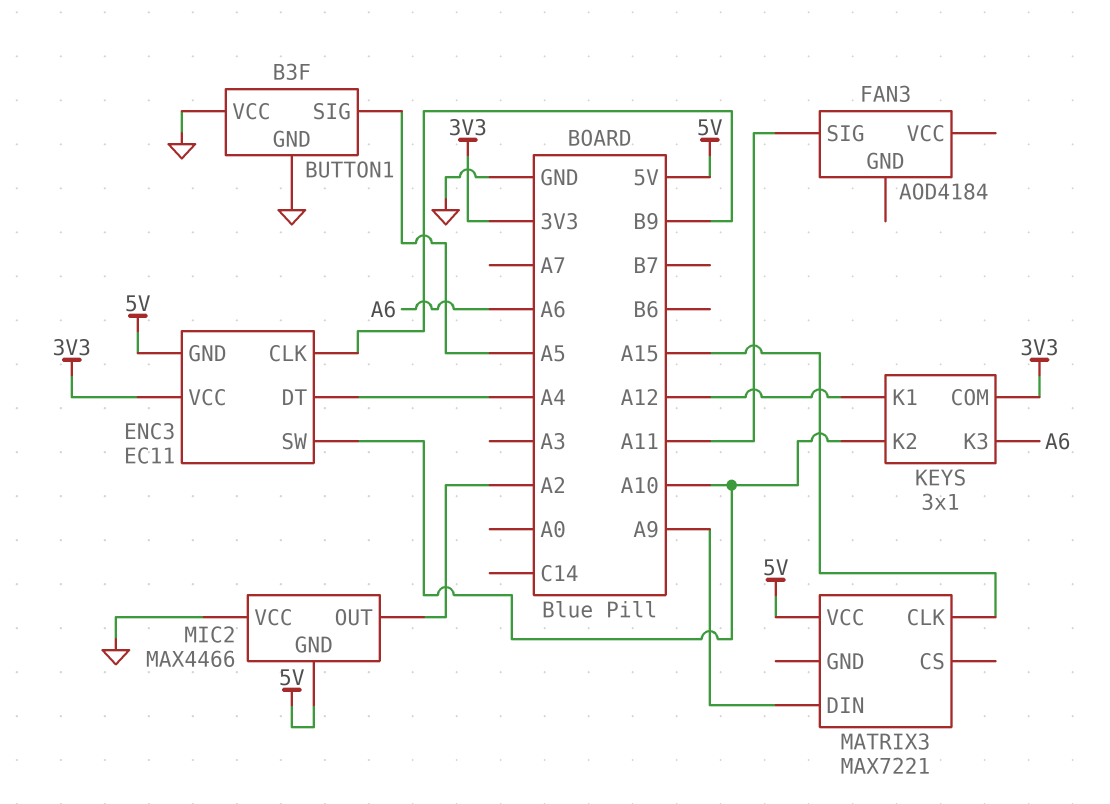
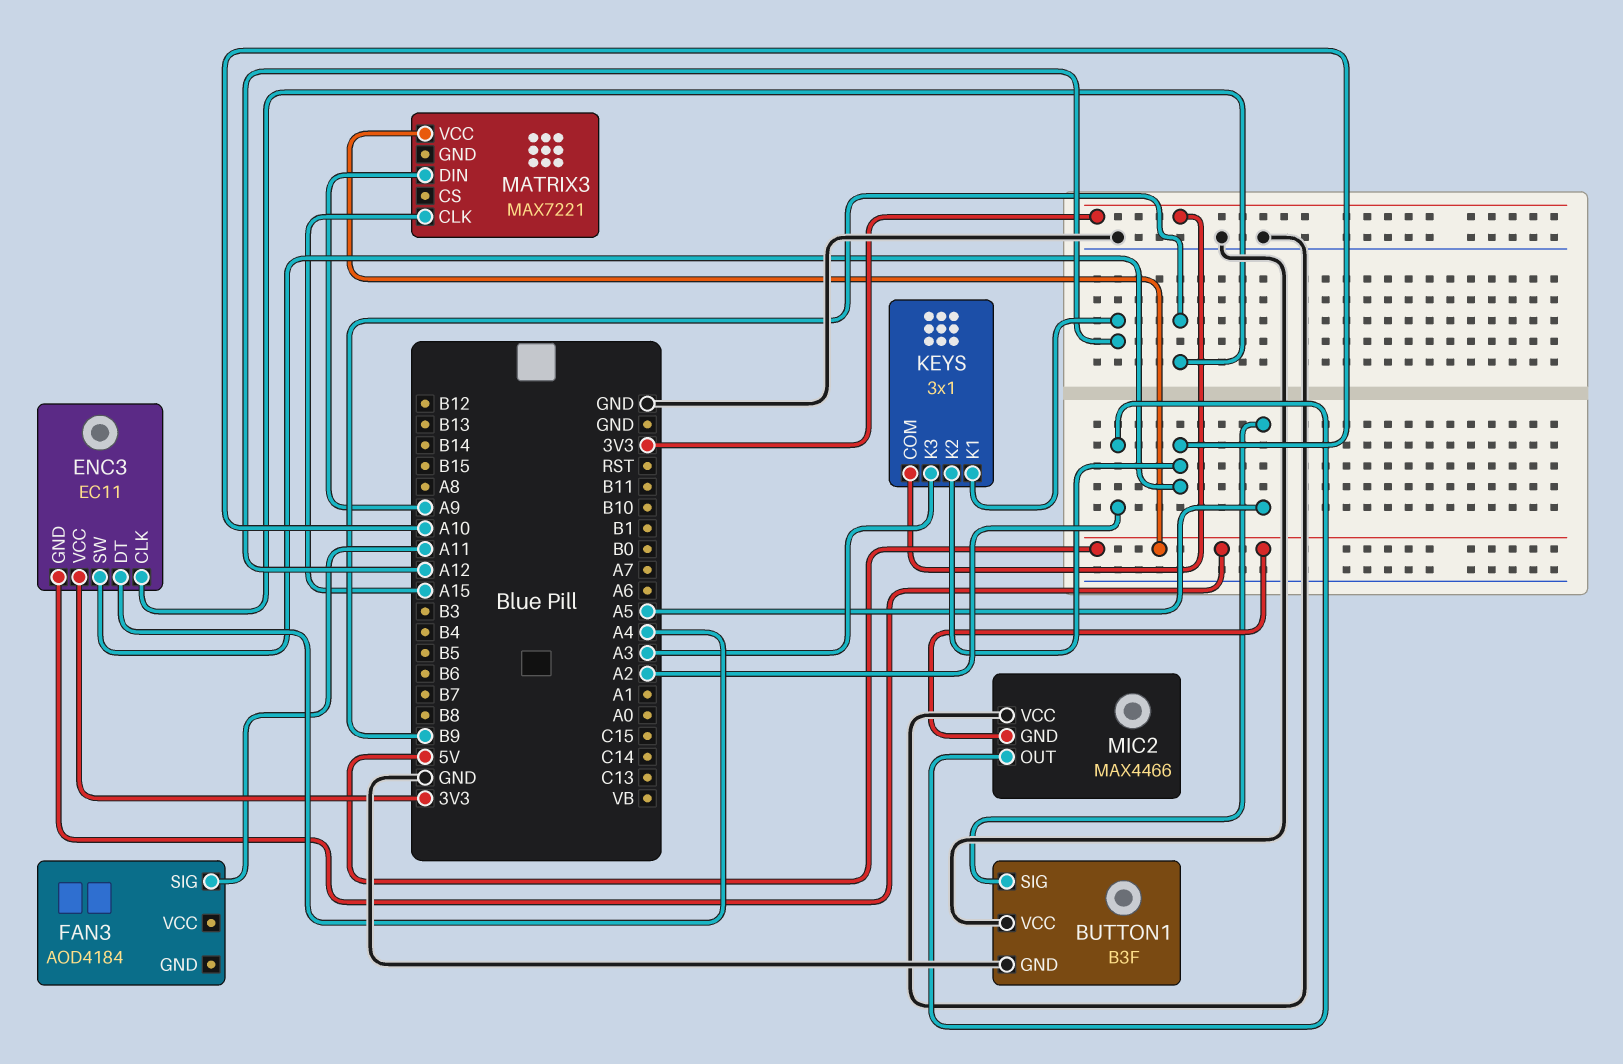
KEYS pin K3: A6 -> A3

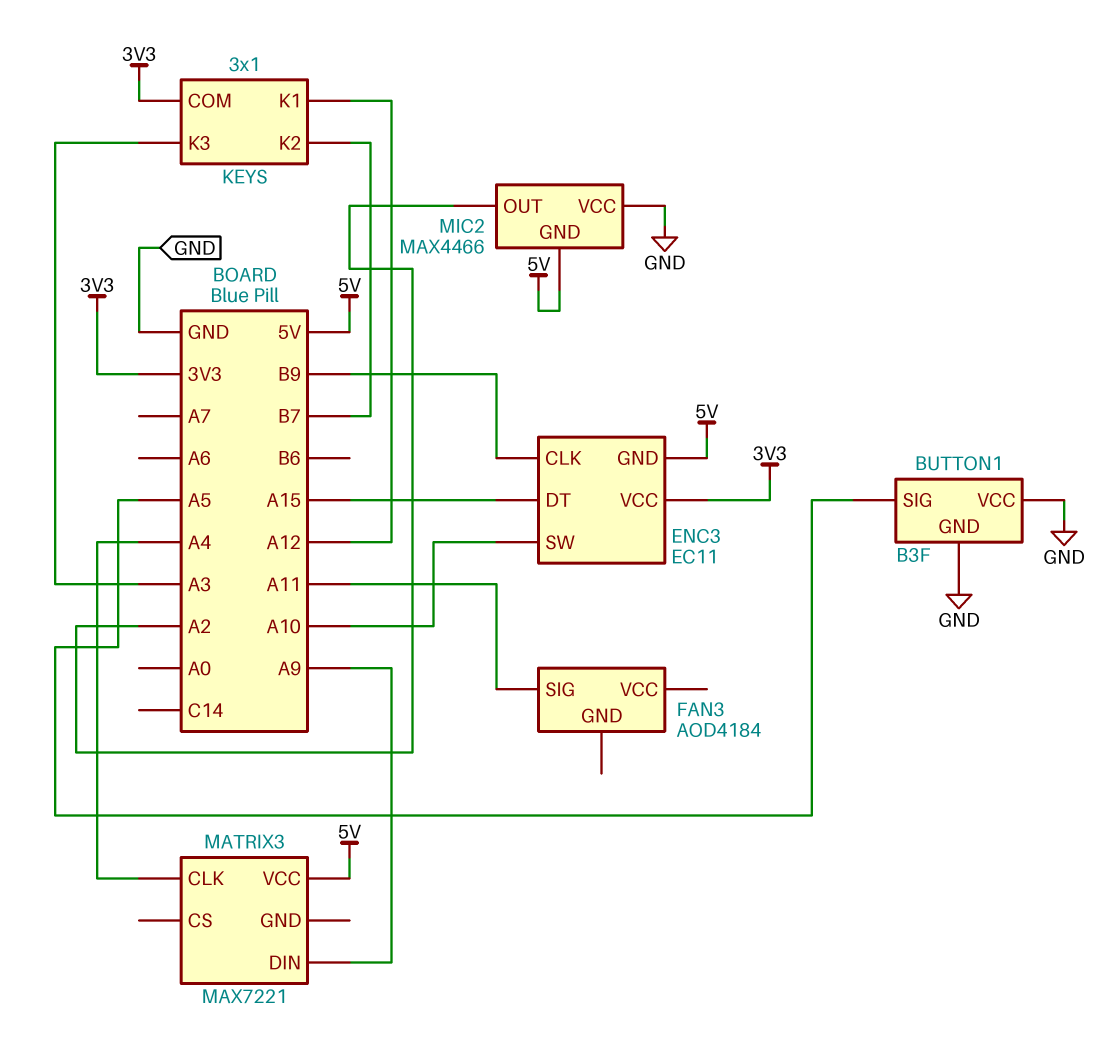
ENC3 pin DT: A4 -> A15
KEYS pin K2: A10 -> B7
MATRIX3 pin CLK: A15 -> A4

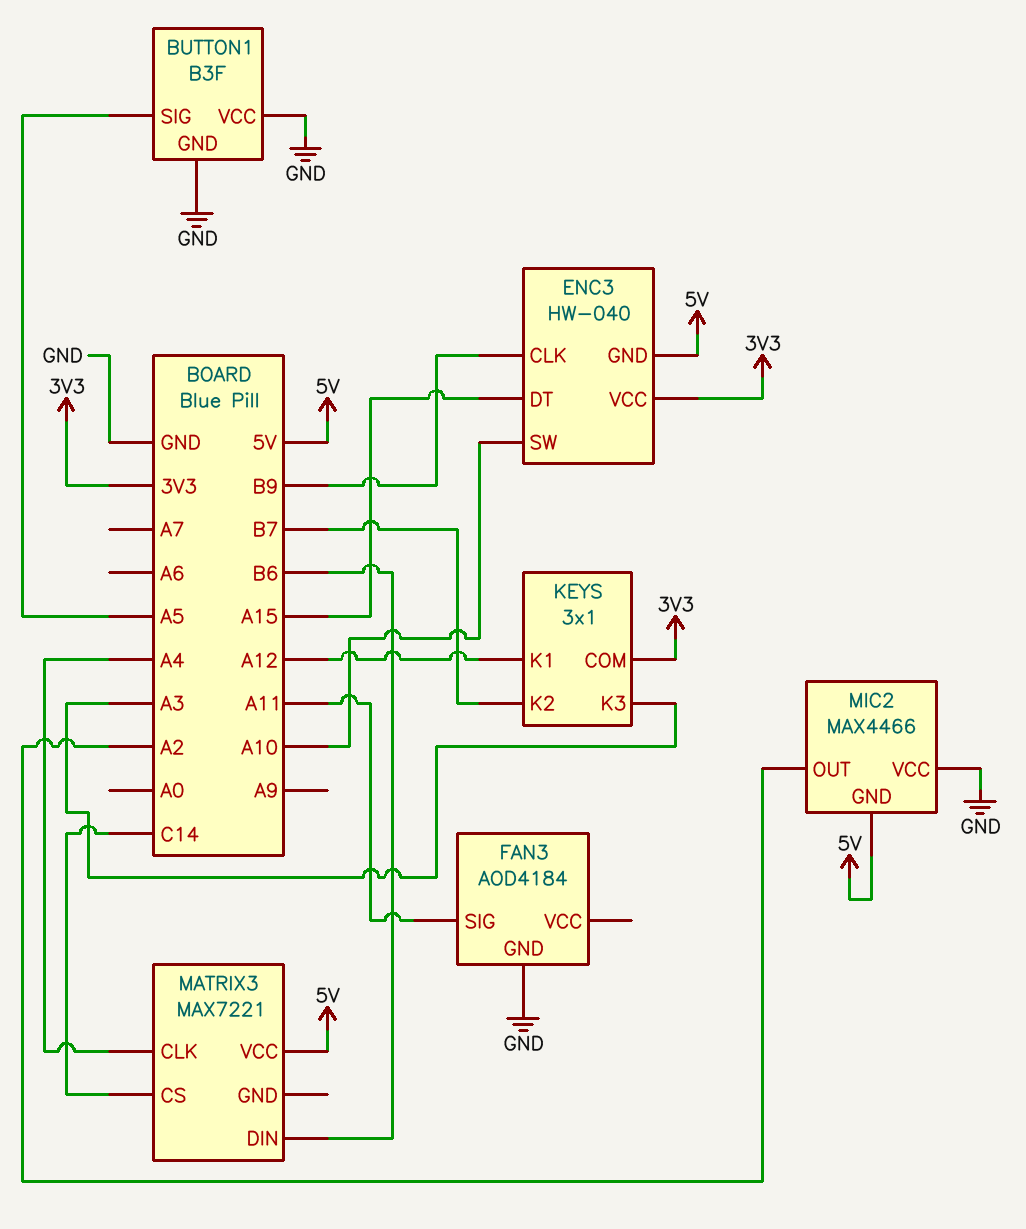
ENC3: EC11 -> HW-040
FAN3 pin GND: none -> GND
MATRIX3 pin CS: none -> C14
MATRIX3 pin DIN: A9 -> B6

